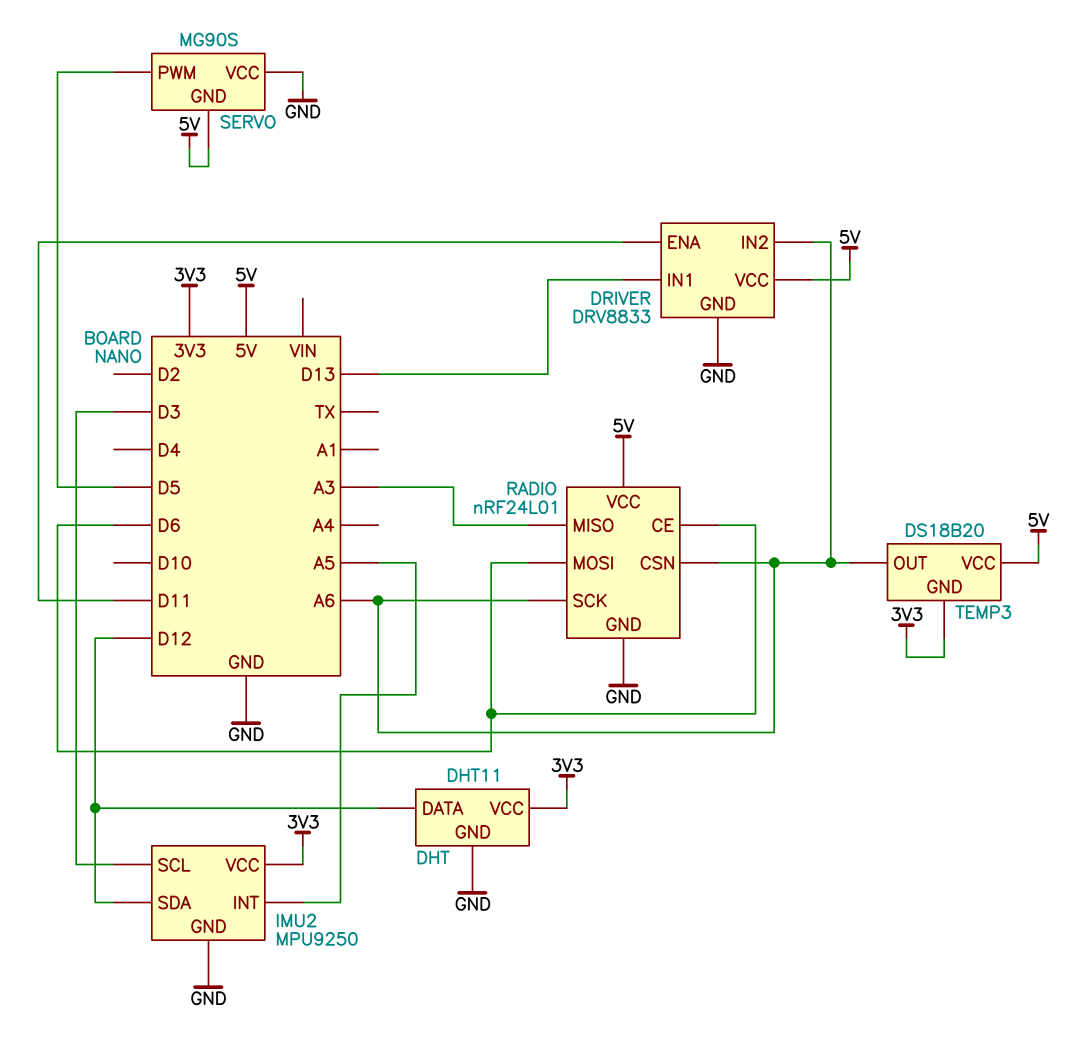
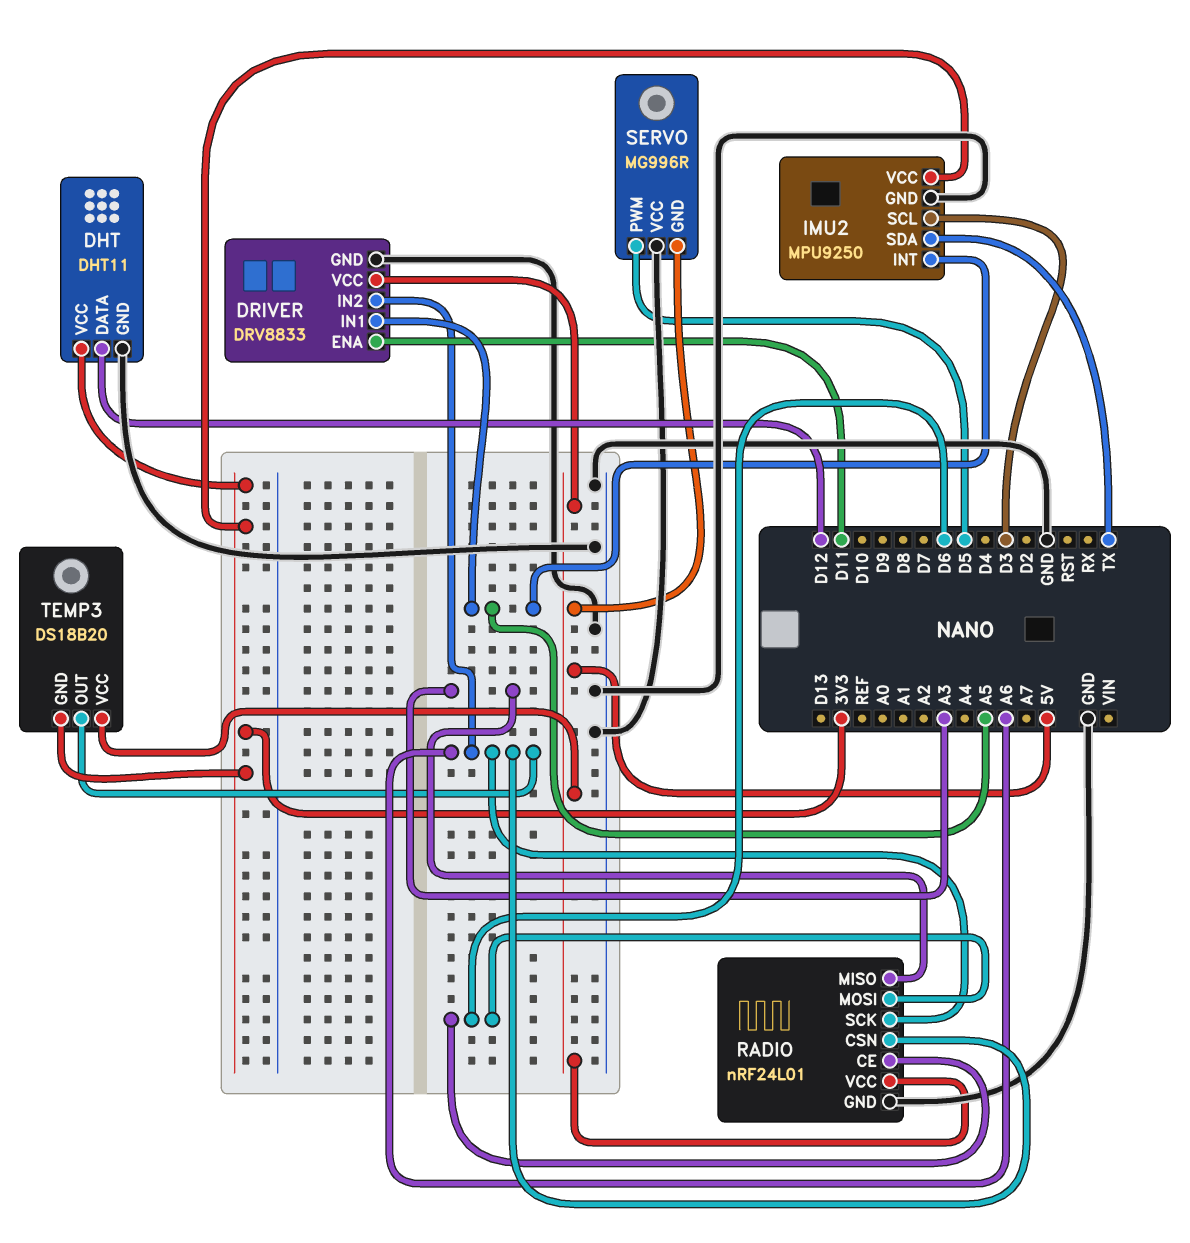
DRIVER pin IN1: D13 -> A5
IMU2 pin SDA: D12 -> TX
SERVO: MG90S -> MG996R

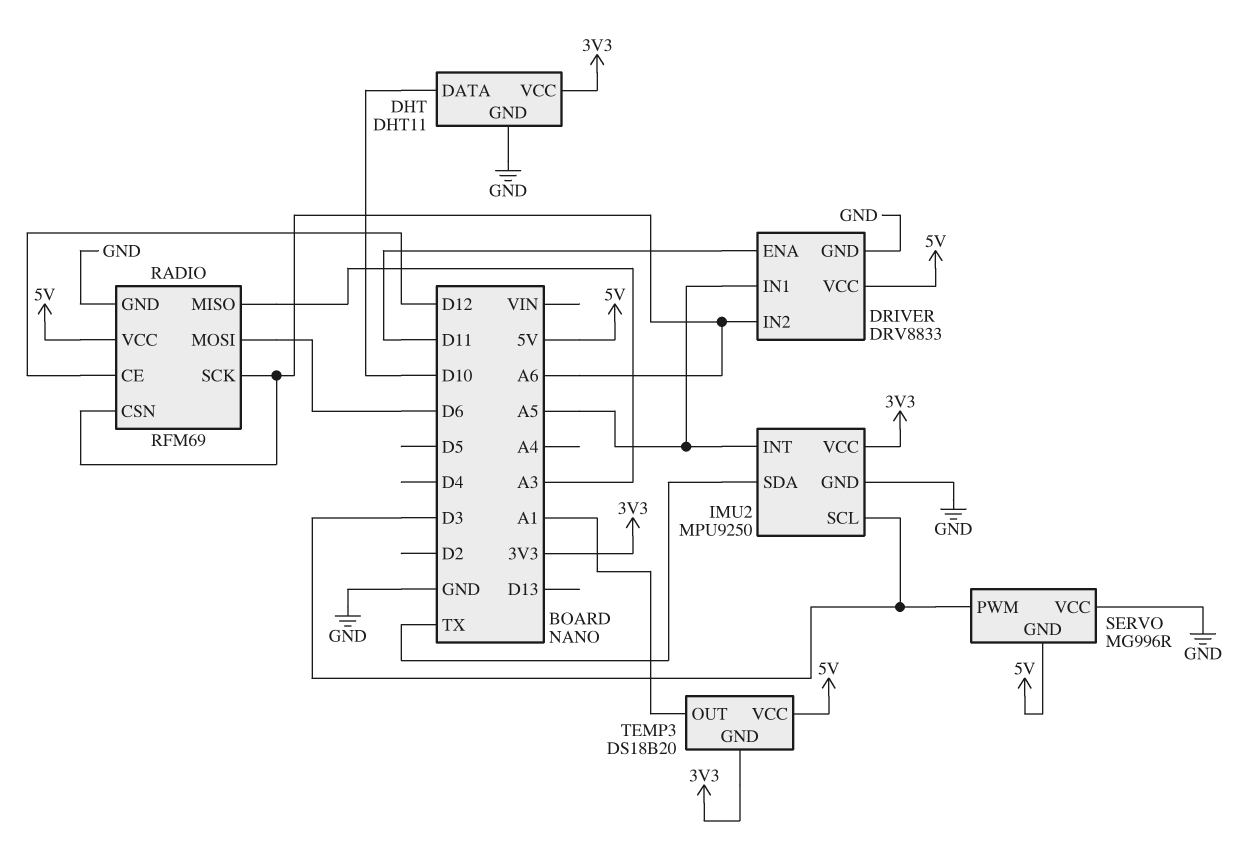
DHT pin DATA: D12 -> D10
RADIO: nRF24L01 -> RFM69
RADIO pin CE: D6 -> D12
SERVO pin PWM: D5 -> D3
TEMP3 pin OUT: A6 -> A1

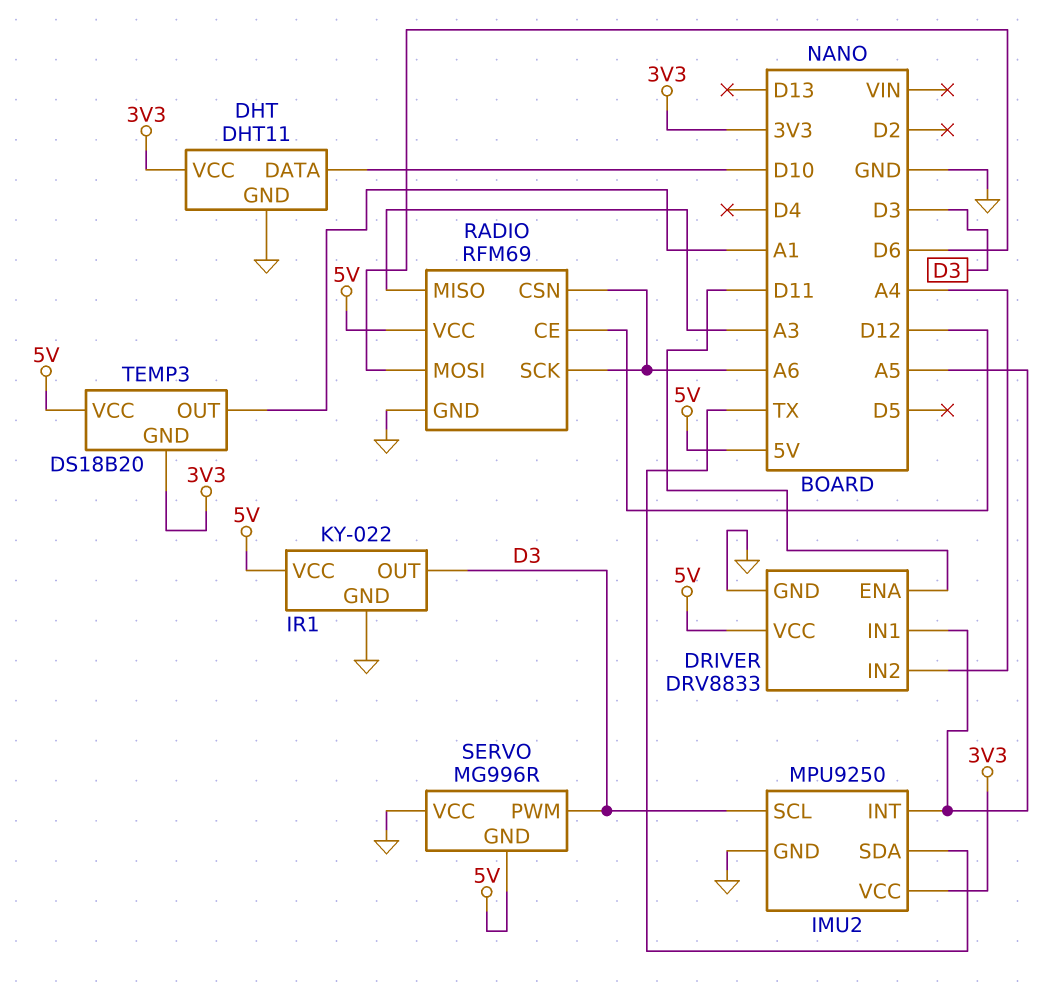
DRIVER pin IN2: A6 -> A4
IR1: none -> KY-022
IR1 pin GND: none -> GND
IR1 pin OUT: none -> D3
IR1 pin VCC: none -> 5V

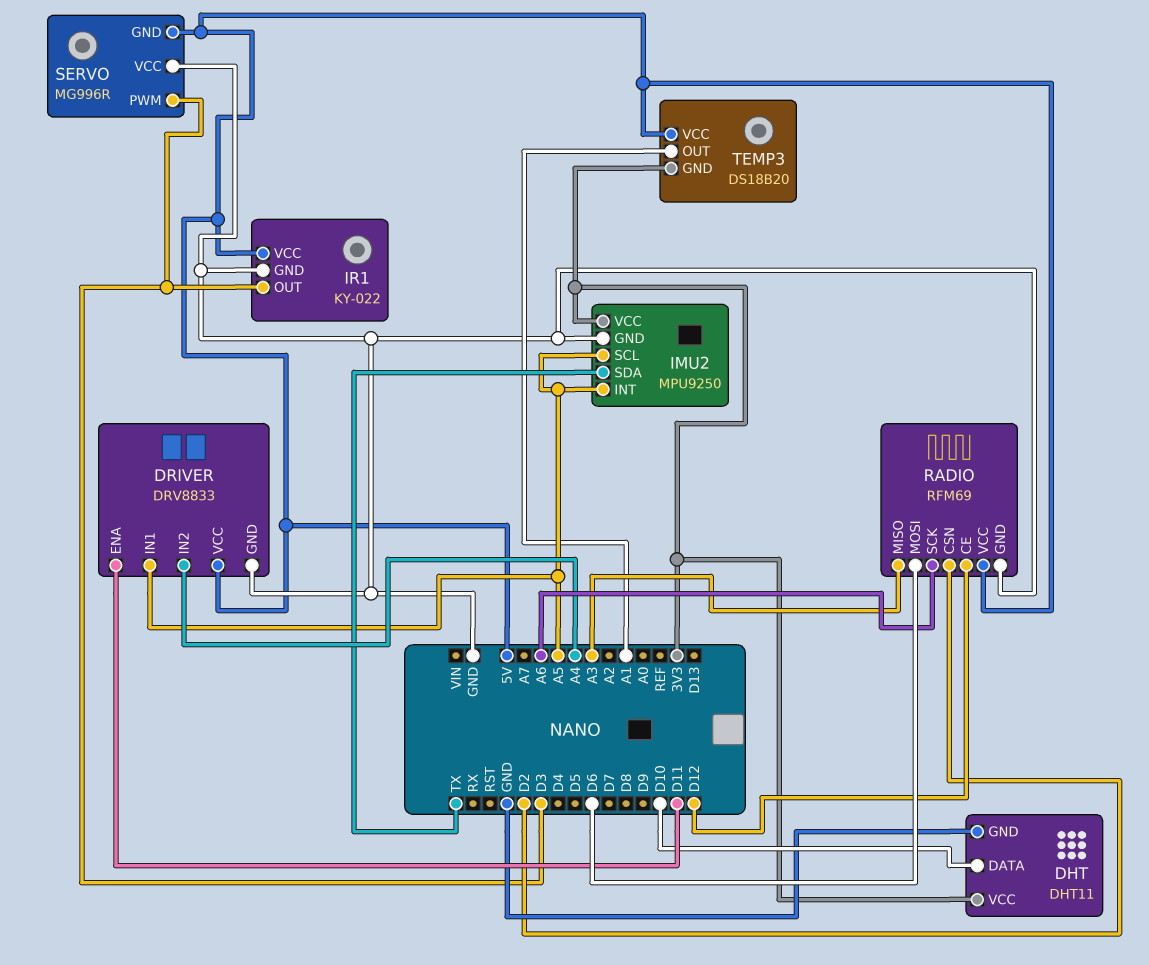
IMU2 pin SCL: D3 -> A5
RADIO pin CSN: A6 -> D2

